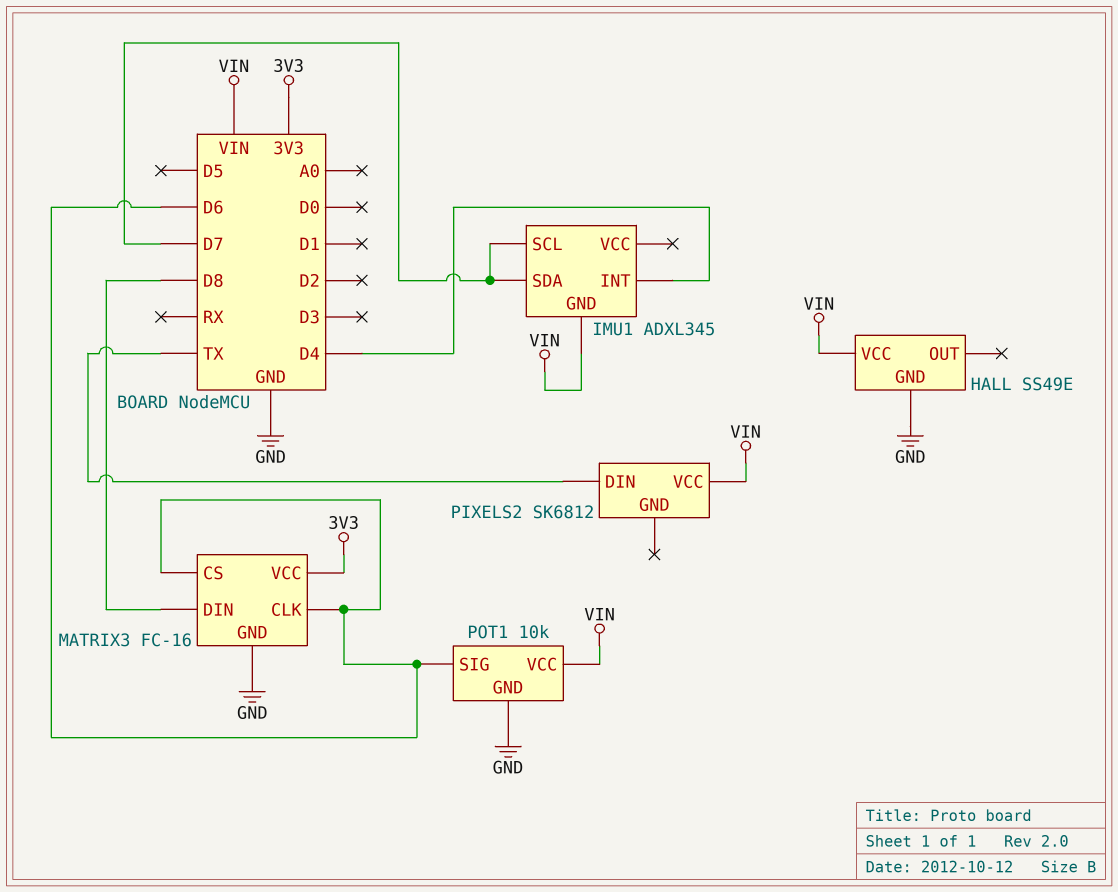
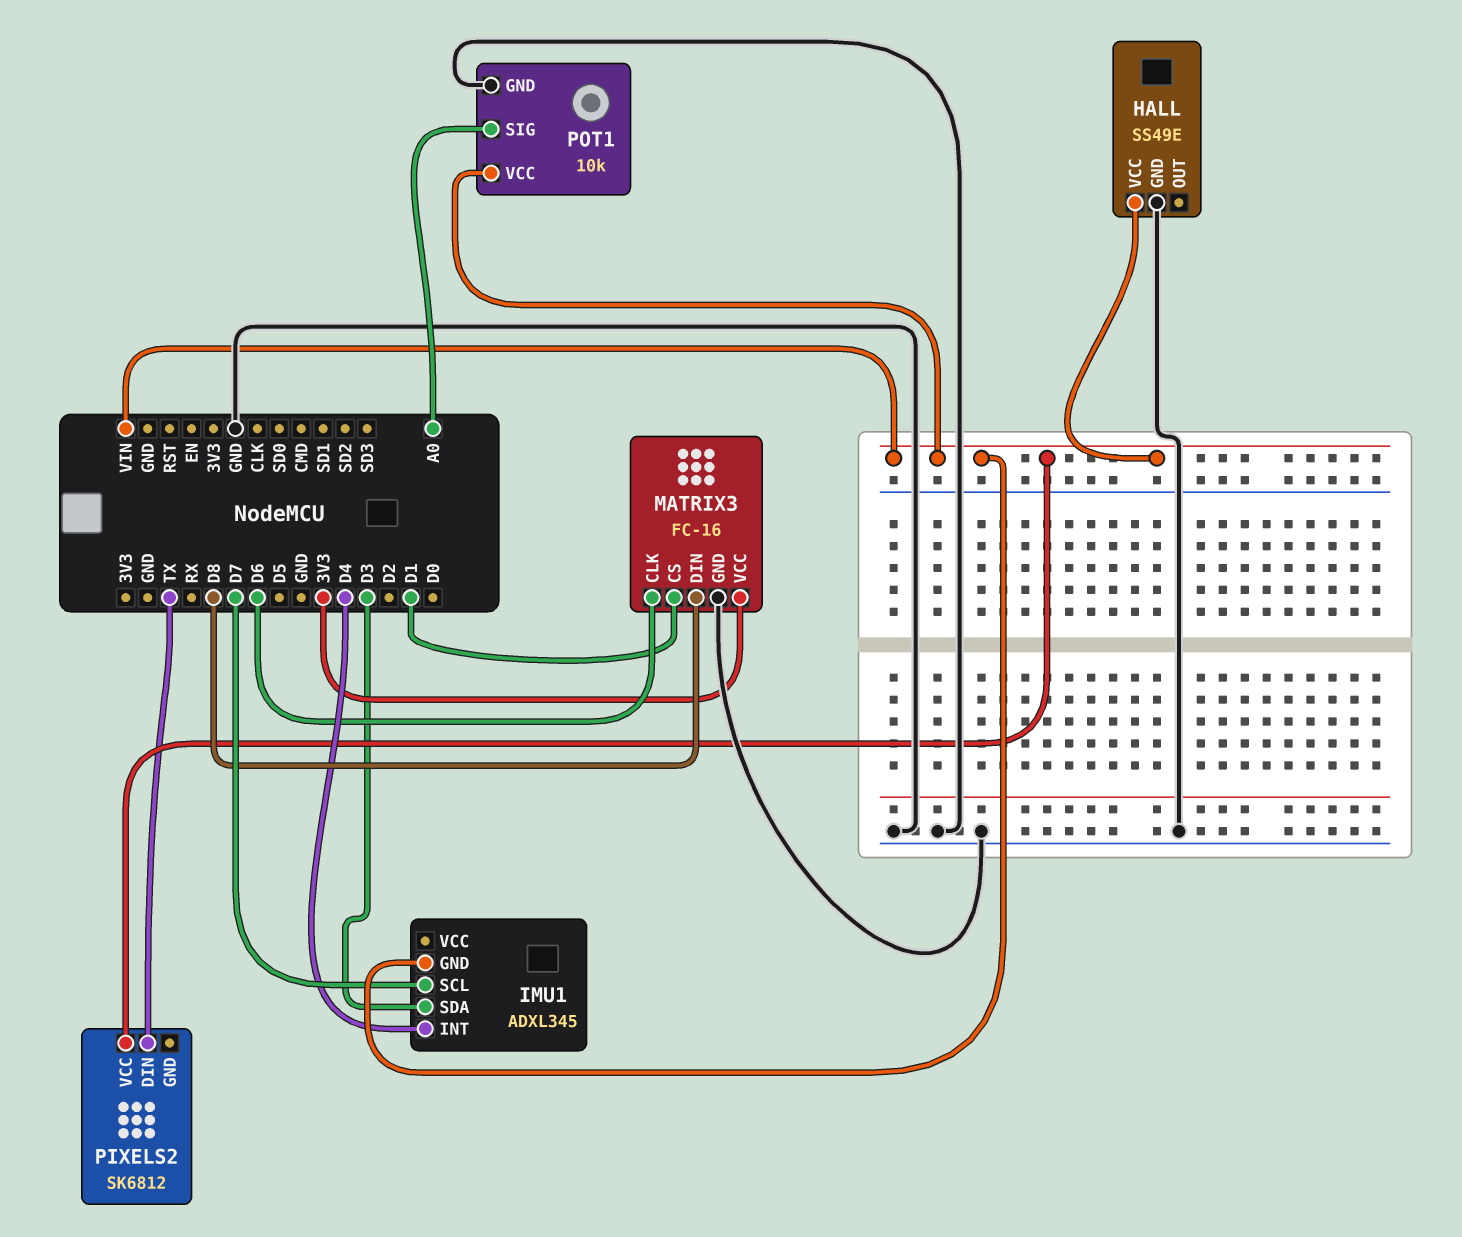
IMU1 pin SDA: D7 -> D3
MATRIX3 pin CS: D6 -> D1
POT1 pin SIG: D6 -> A0

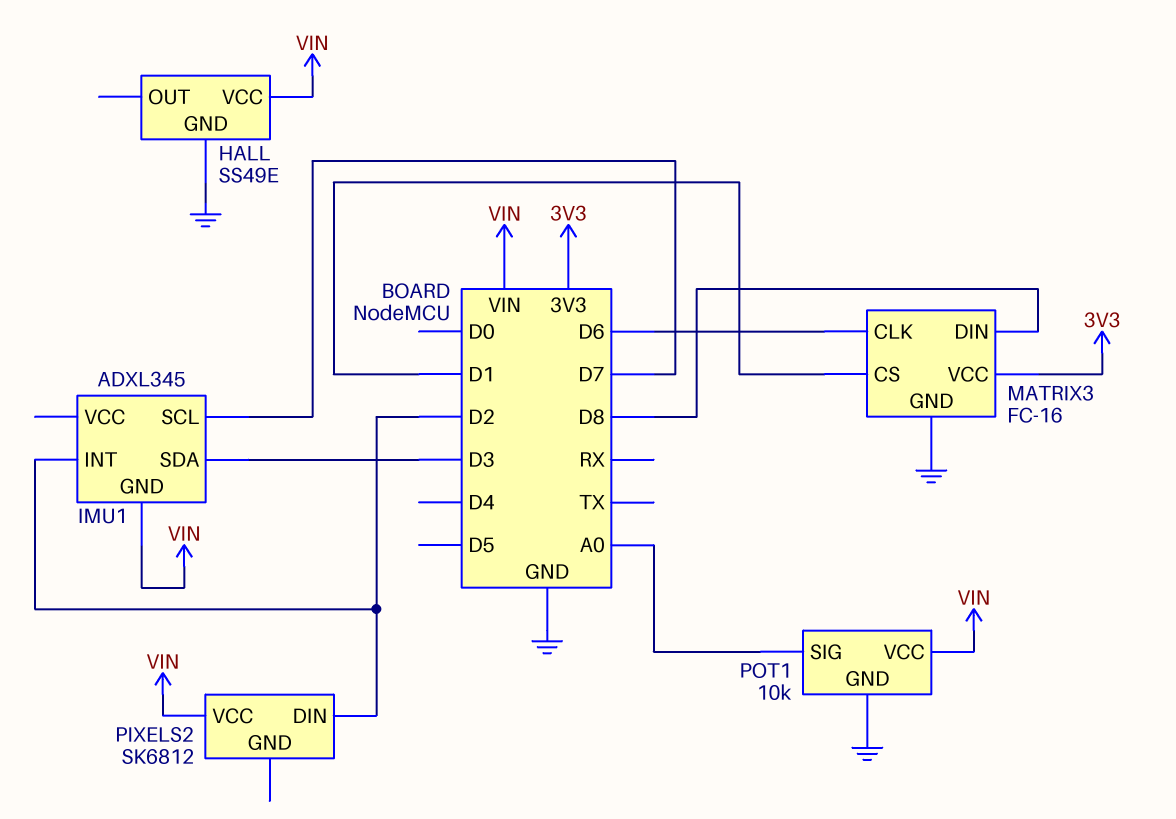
IMU1 pin INT: D4 -> D2
PIXELS2 pin DIN: TX -> D2

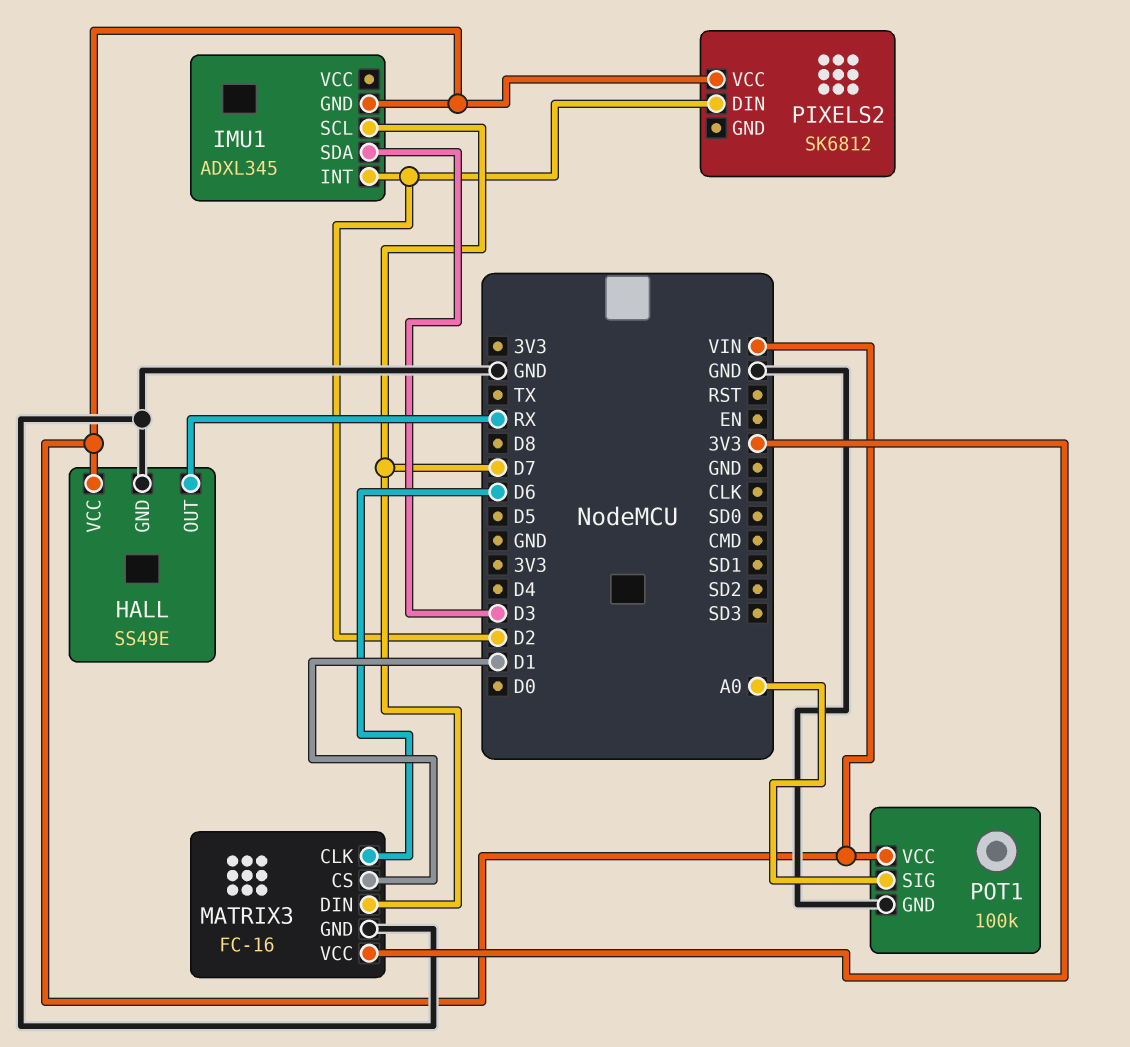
HALL pin OUT: none -> RX
MATRIX3 pin DIN: D8 -> D7
POT1: 10k -> 100k

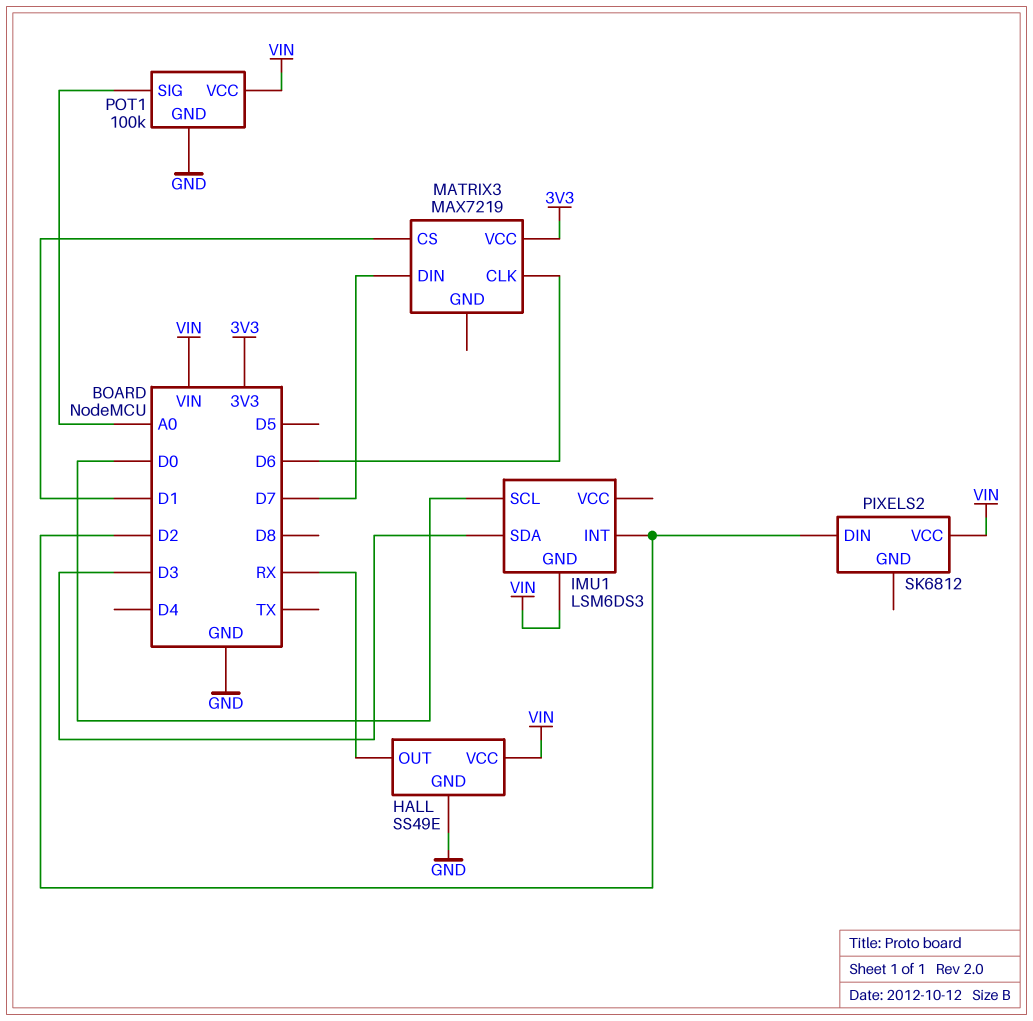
IMU1: ADXL345 -> LSM6DS3
IMU1 pin SCL: D7 -> D0
MATRIX3: FC-16 -> MAX7219
MATRIX3 pin GND: GND -> none

